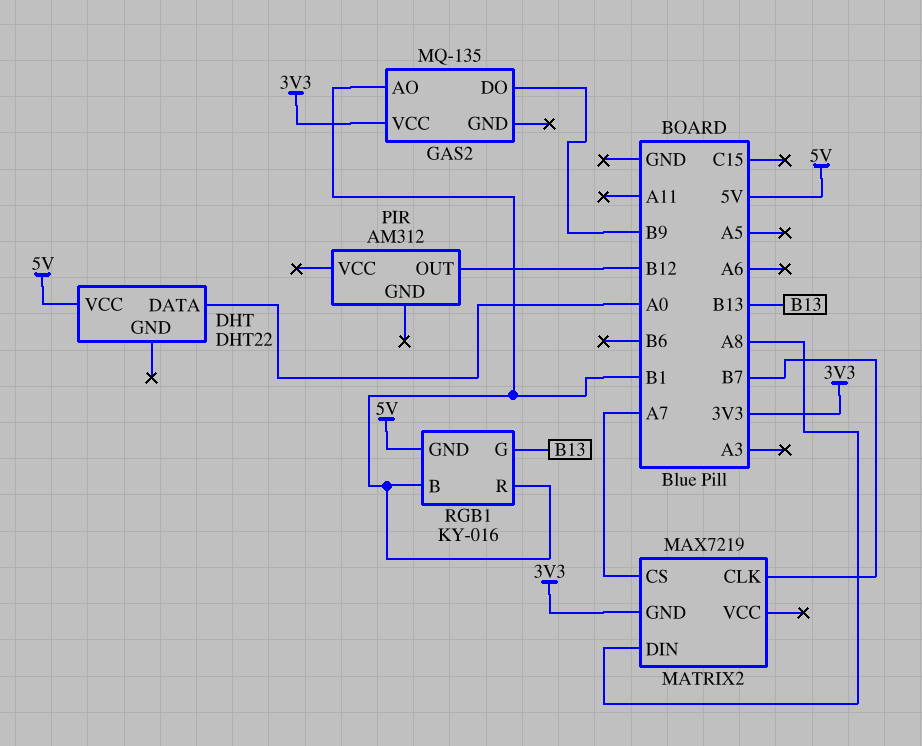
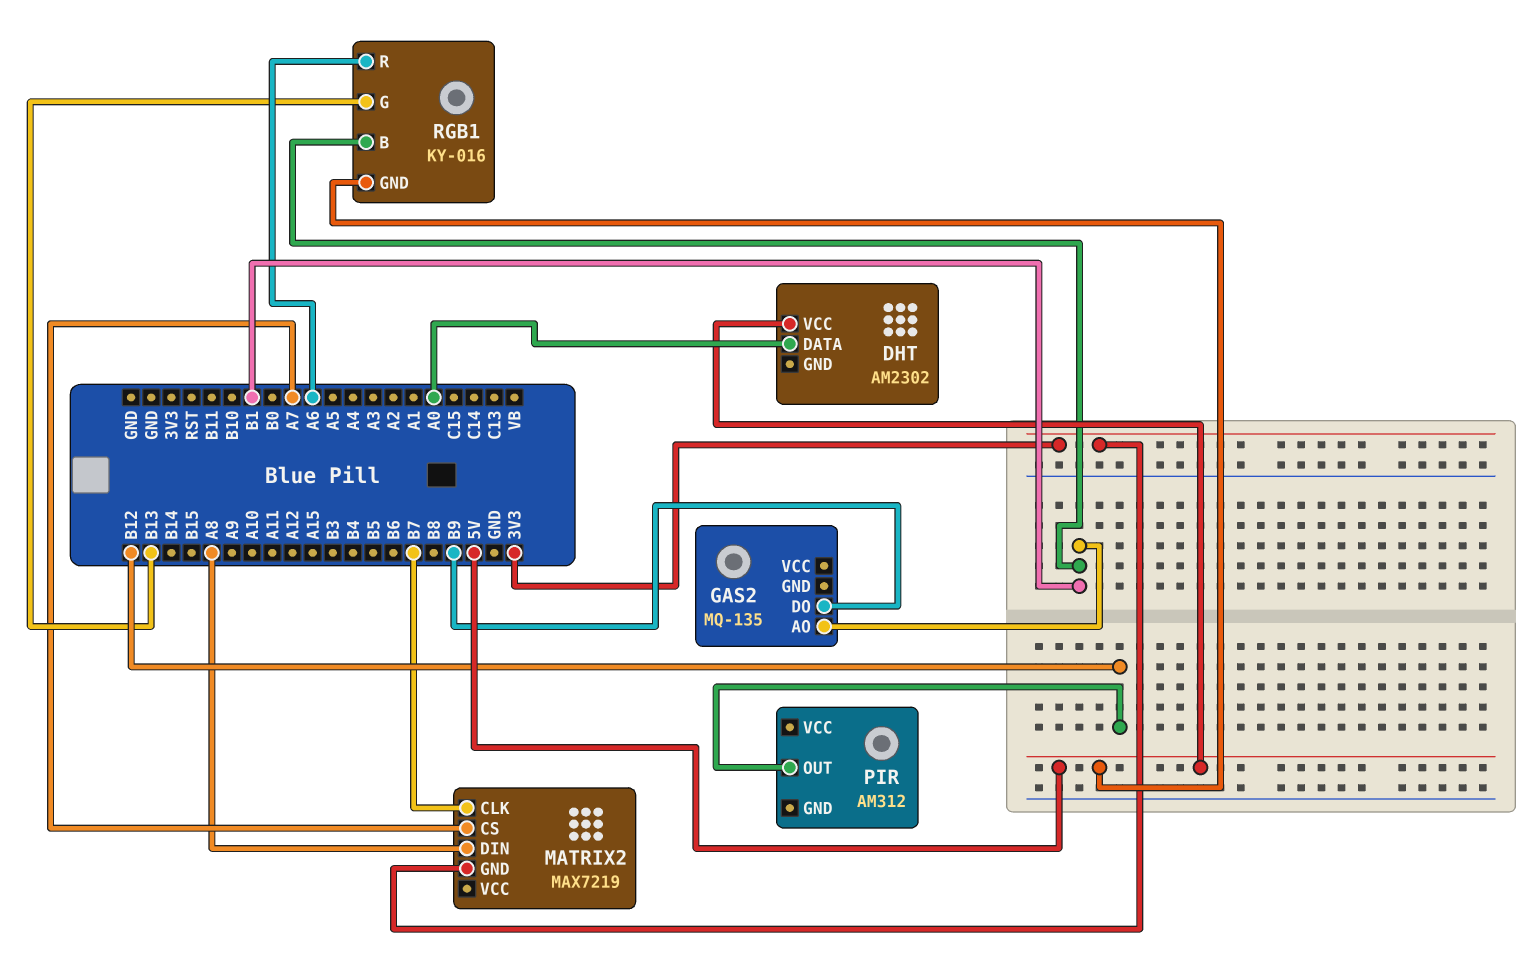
DHT: DHT22 -> AM2302
GAS2 pin VCC: 3V3 -> none
RGB1 pin R: B1 -> A6

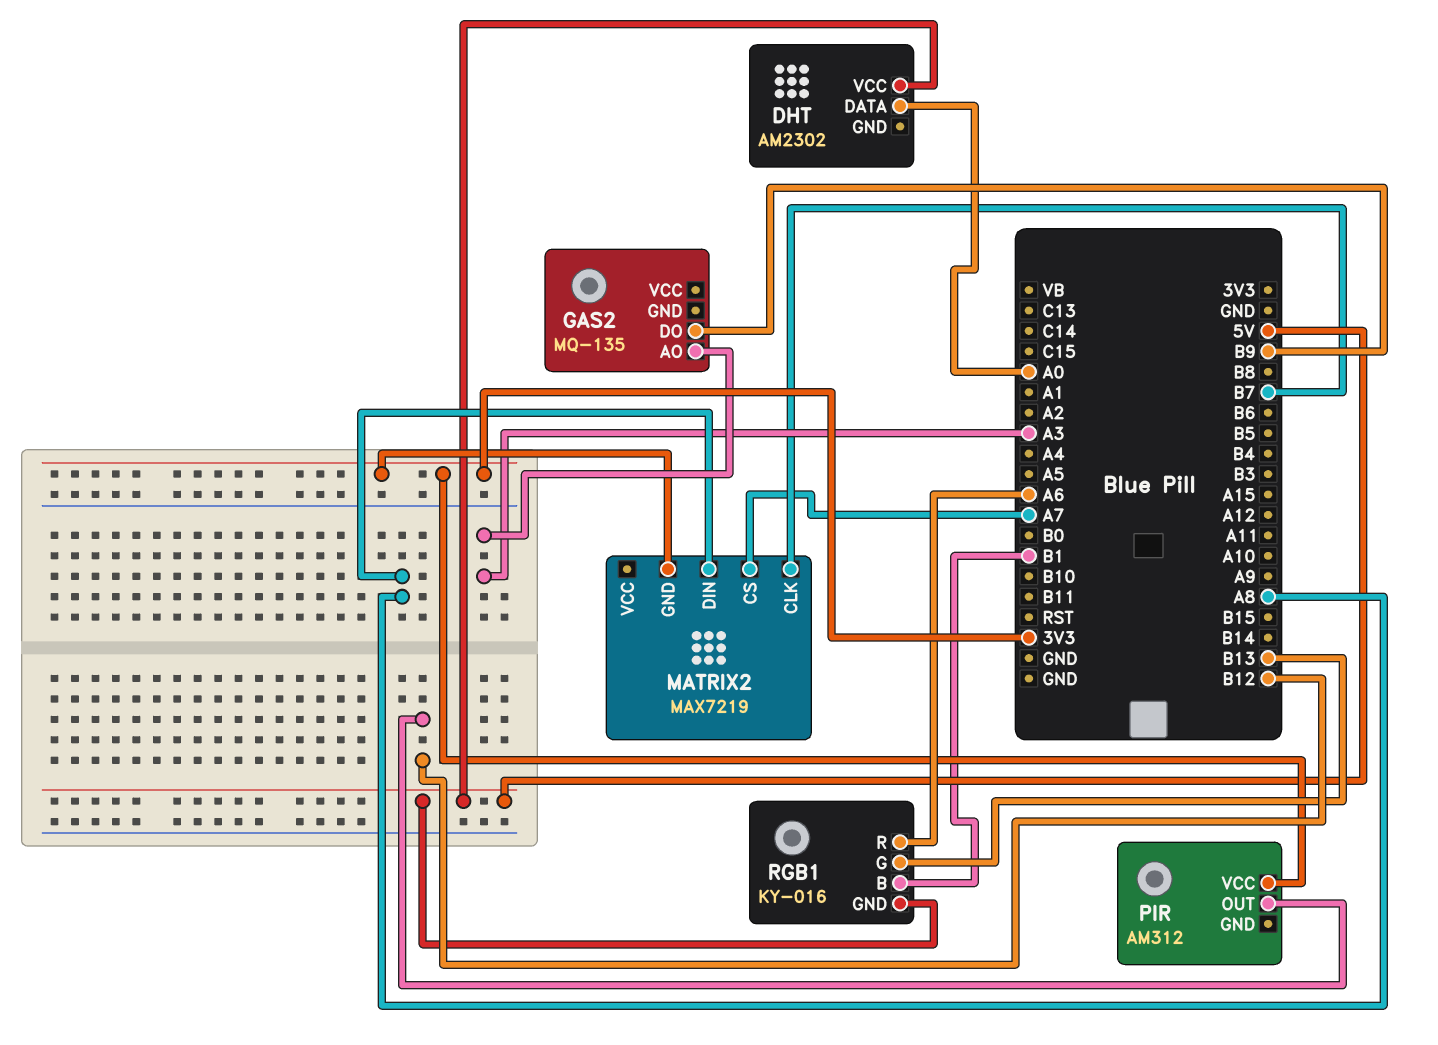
GAS2 pin AO: B1 -> A3
PIR pin VCC: none -> 3V3

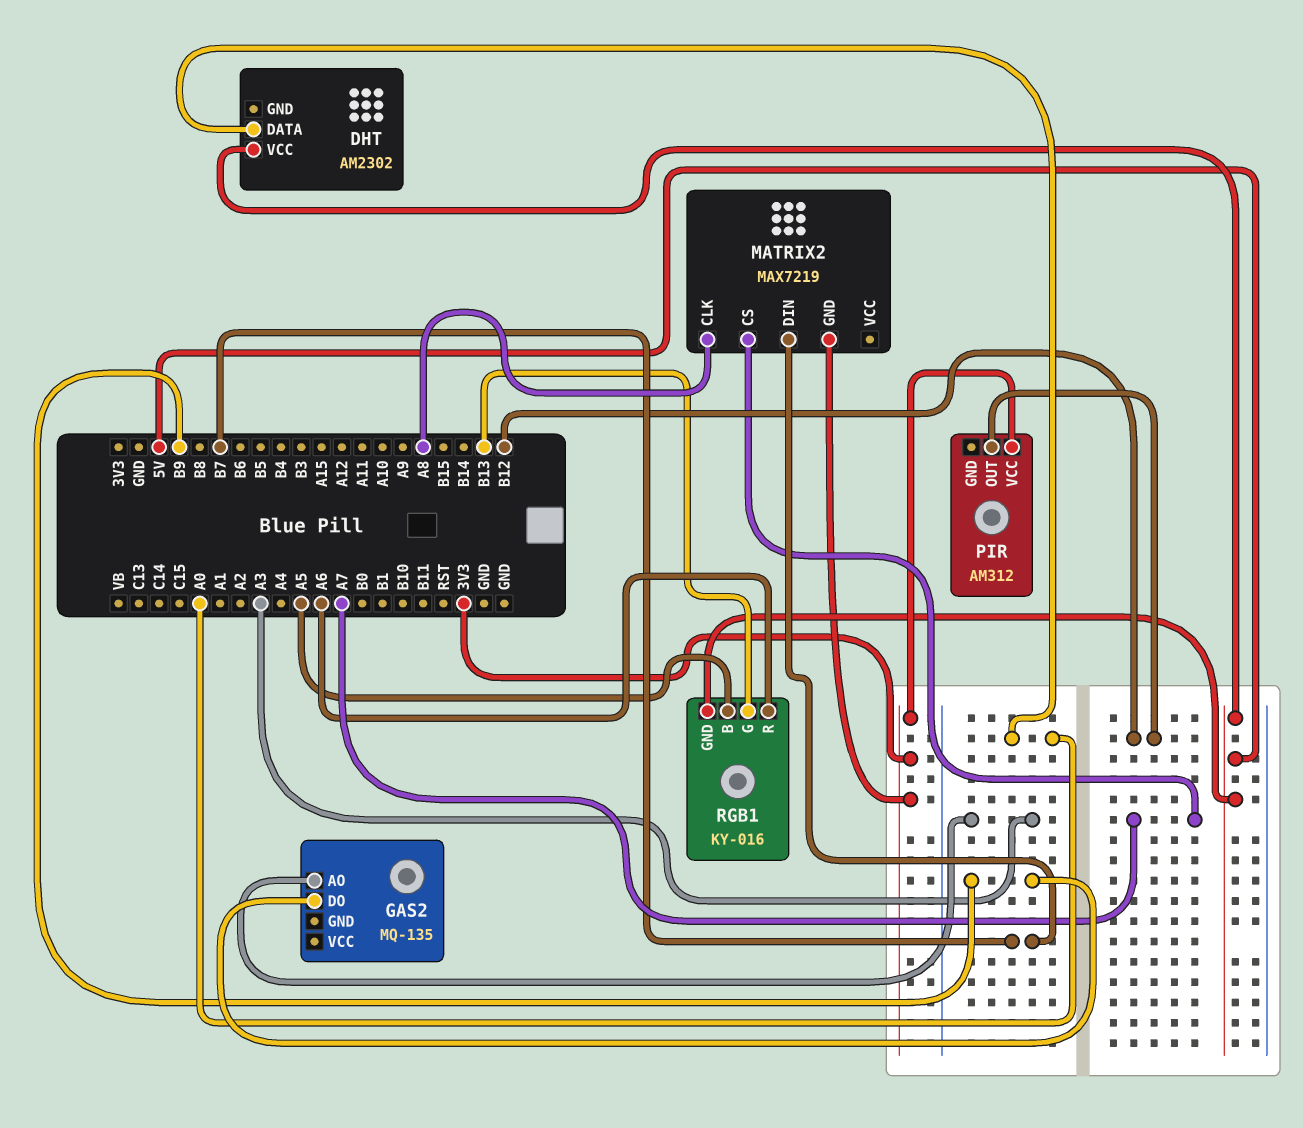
MATRIX2 pin CLK: B7 -> A8
MATRIX2 pin DIN: A8 -> B7
RGB1 pin B: B1 -> A5

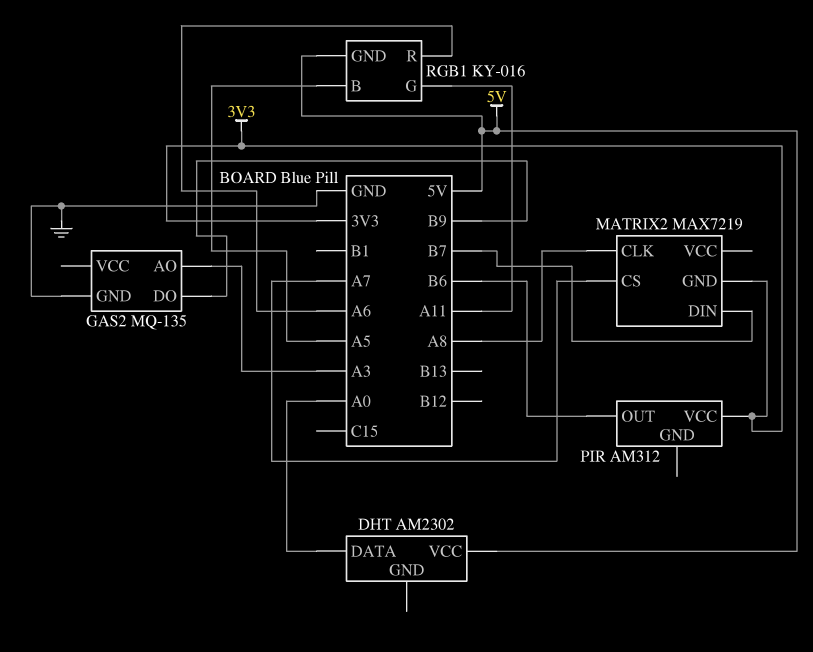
GAS2 pin GND: none -> GND
PIR pin OUT: B12 -> B6
RGB1 pin G: B13 -> A11

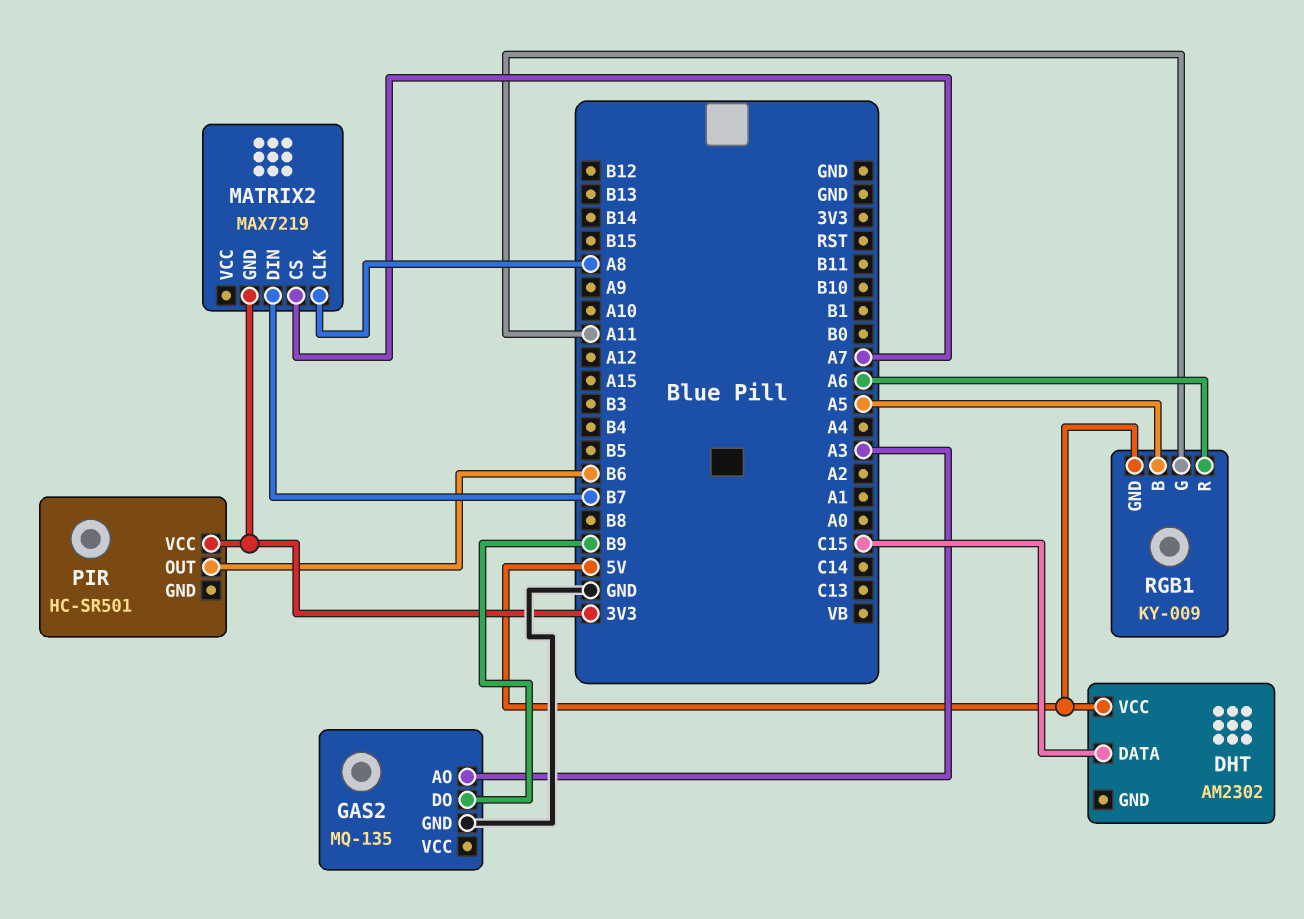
DHT pin DATA: A0 -> C15
PIR: AM312 -> HC-SR501
RGB1: KY-016 -> KY-009

